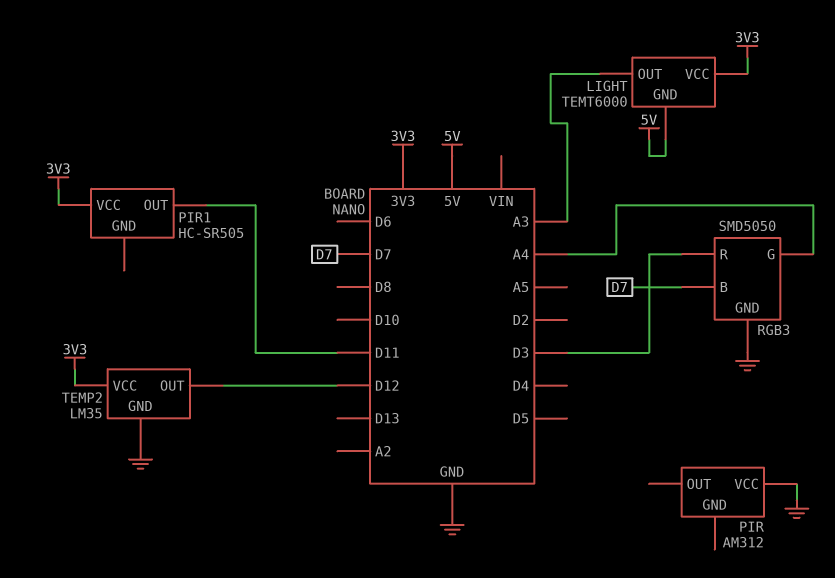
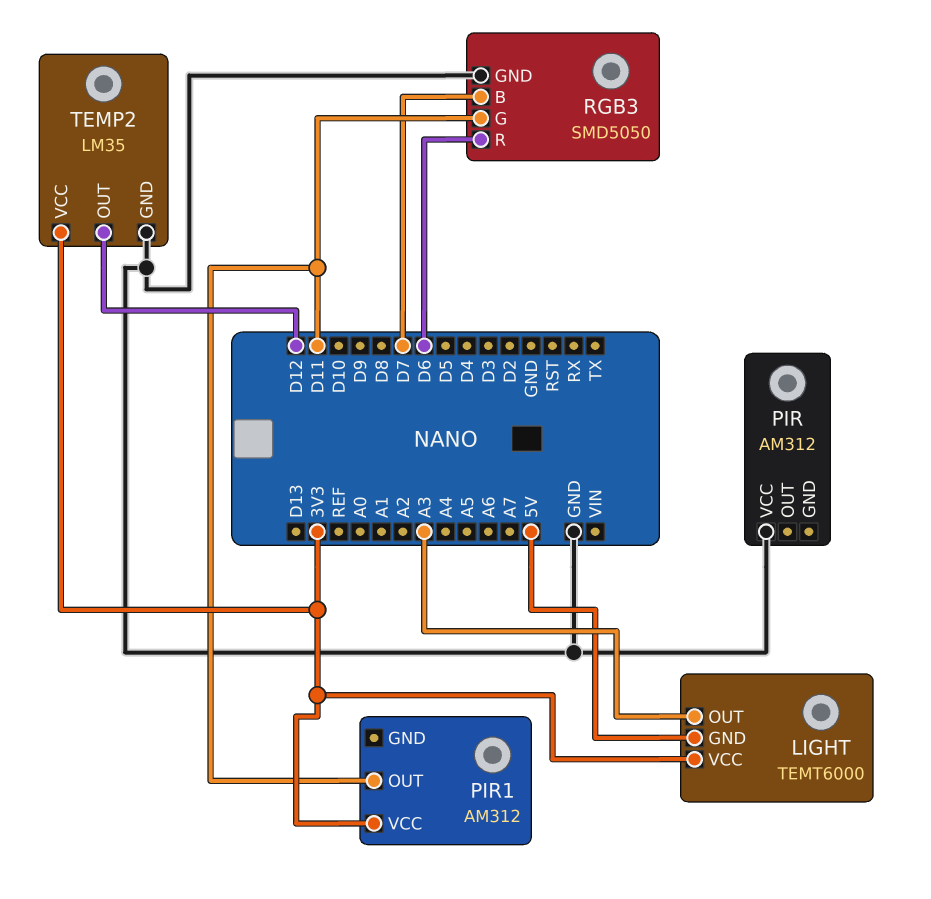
PIR1: HC-SR505 -> AM312
RGB3 pin G: A4 -> D11
RGB3 pin R: D3 -> D6

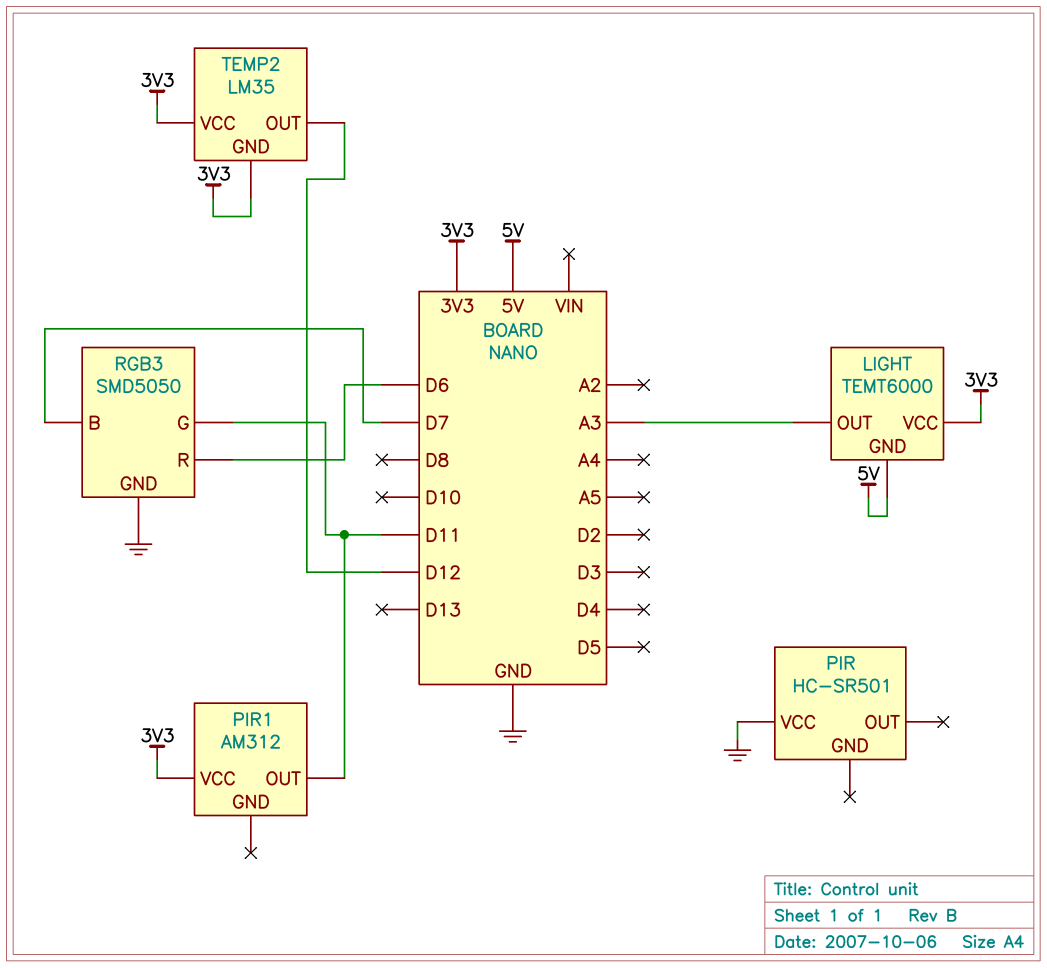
PIR: AM312 -> HC-SR501
TEMP2 pin GND: GND -> 3V3

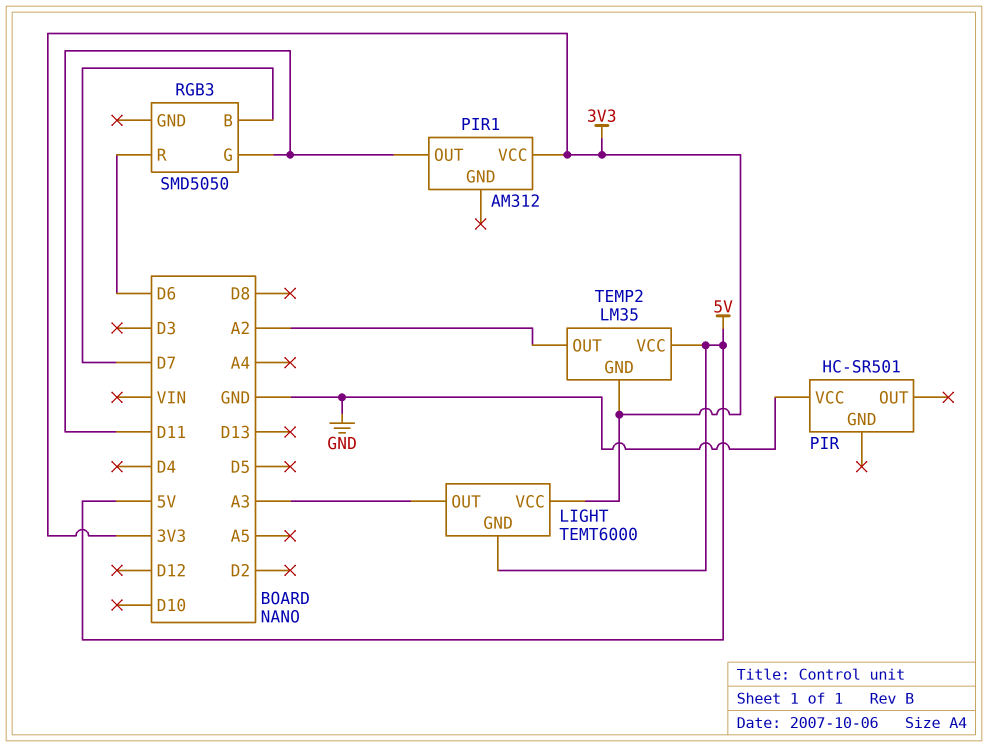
RGB3 pin GND: GND -> none
TEMP2 pin OUT: D12 -> A2
TEMP2 pin VCC: 3V3 -> 5V

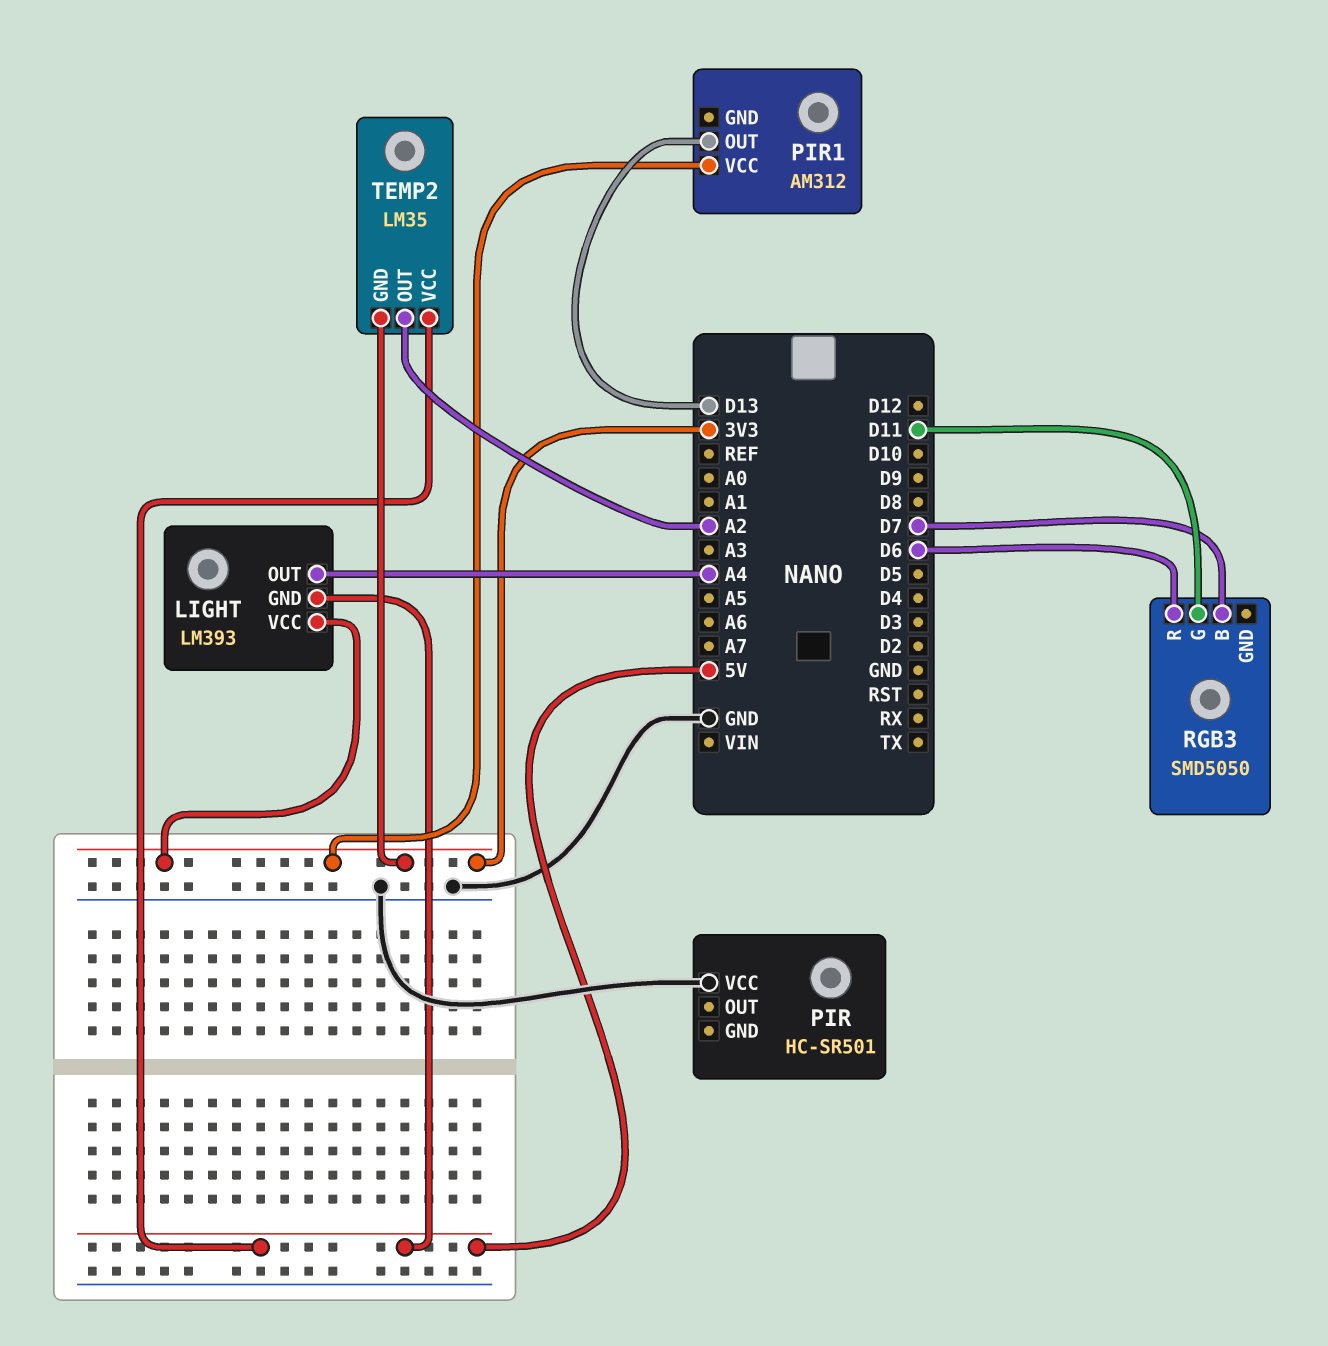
LIGHT: TEMT6000 -> LM393
LIGHT pin OUT: A3 -> A4
PIR1 pin OUT: D11 -> D13

